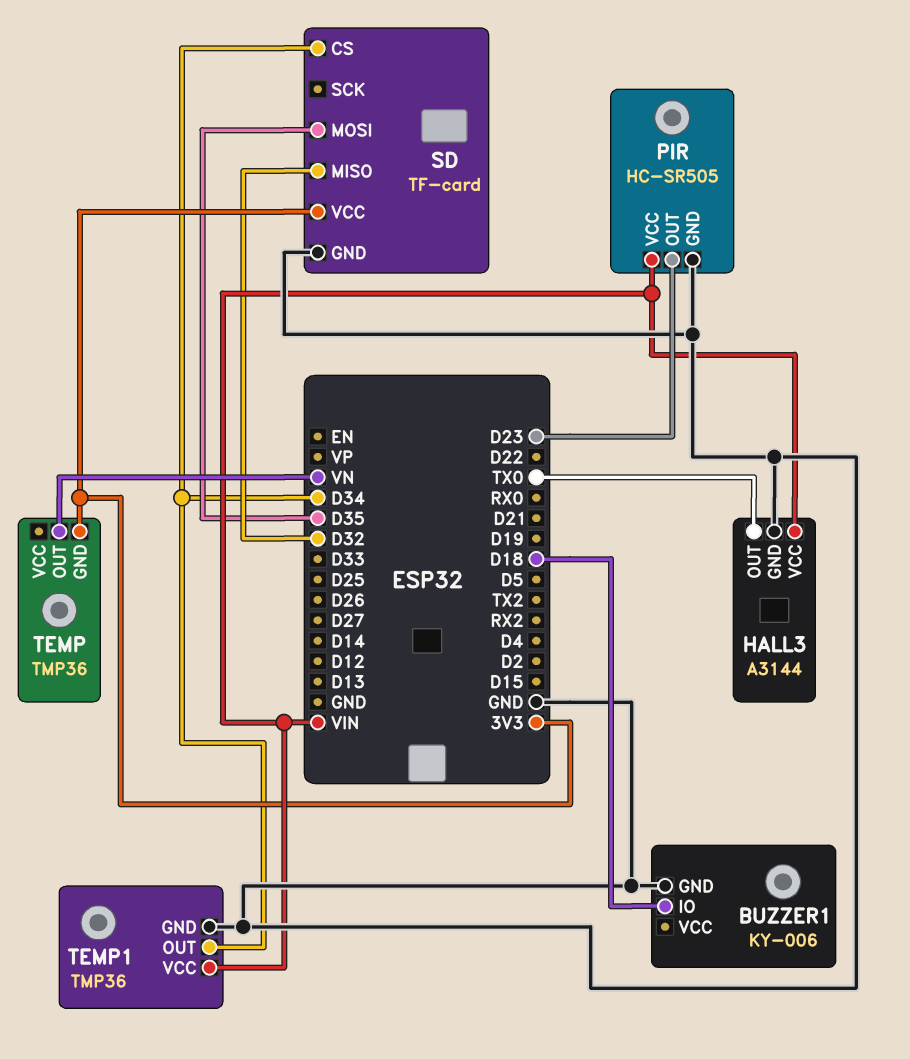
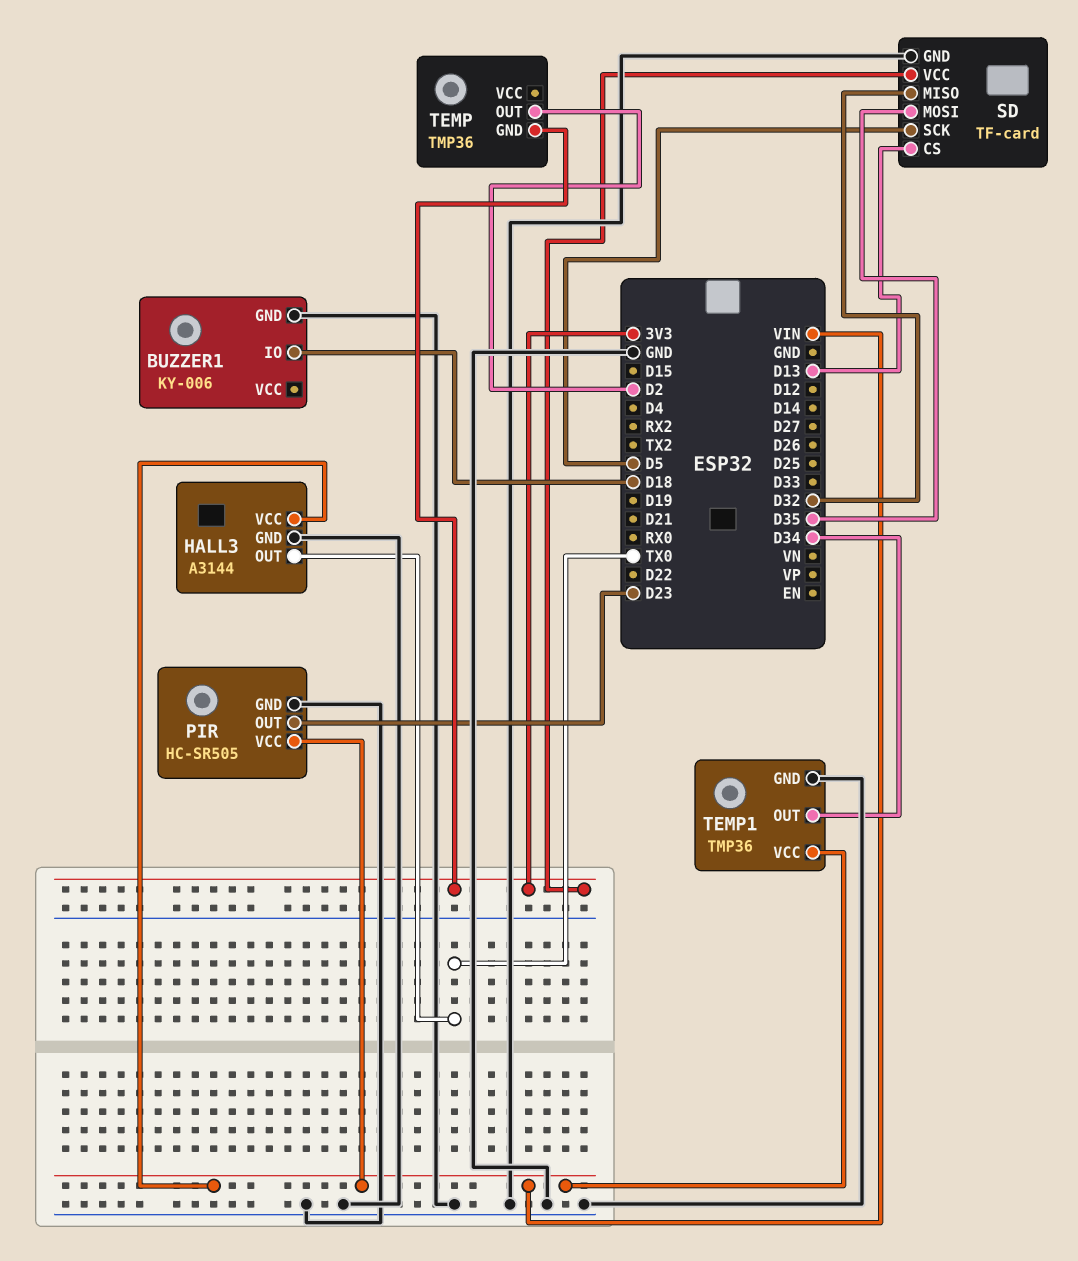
SD pin CS: D34 -> D13
SD pin SCK: none -> D5
TEMP pin OUT: VN -> D2

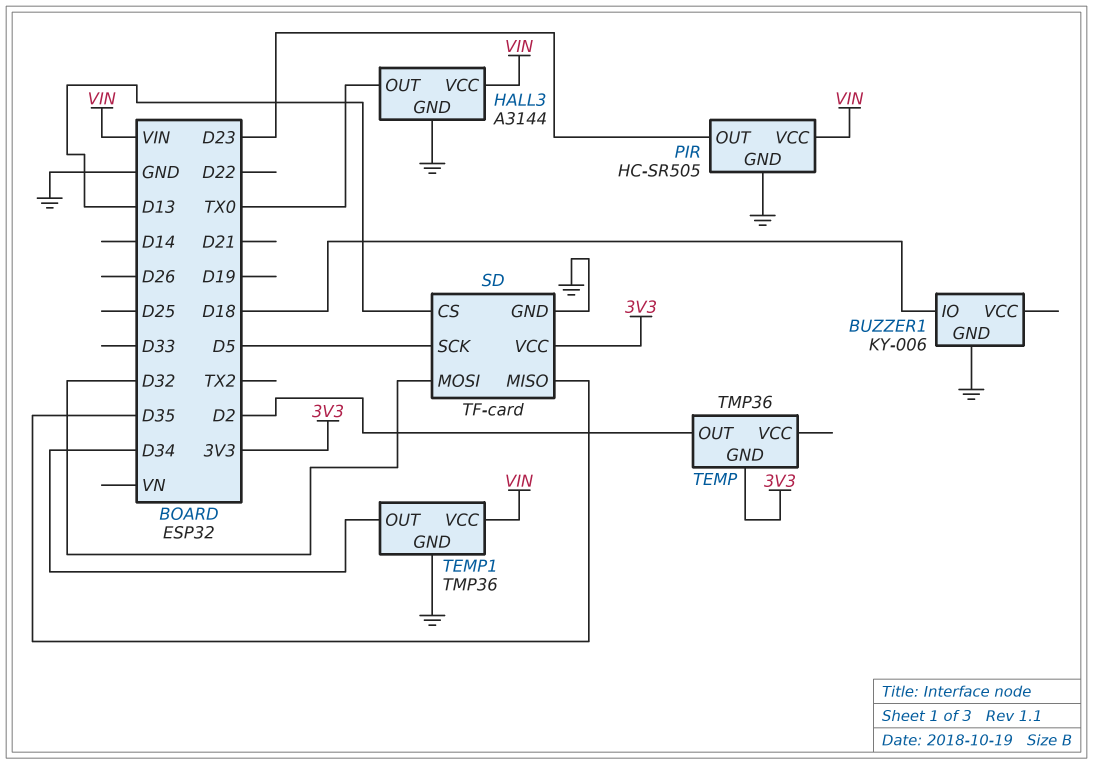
SD pin MISO: D32 -> D35
SD pin MOSI: D35 -> D32

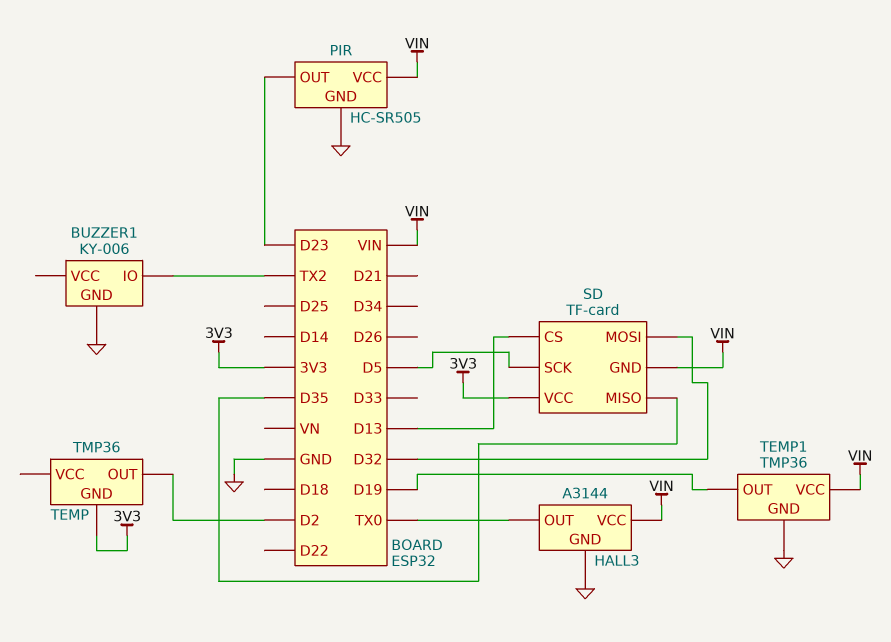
BUZZER1 pin IO: D18 -> TX2
SD pin GND: GND -> VIN
TEMP1 pin OUT: D34 -> D19

